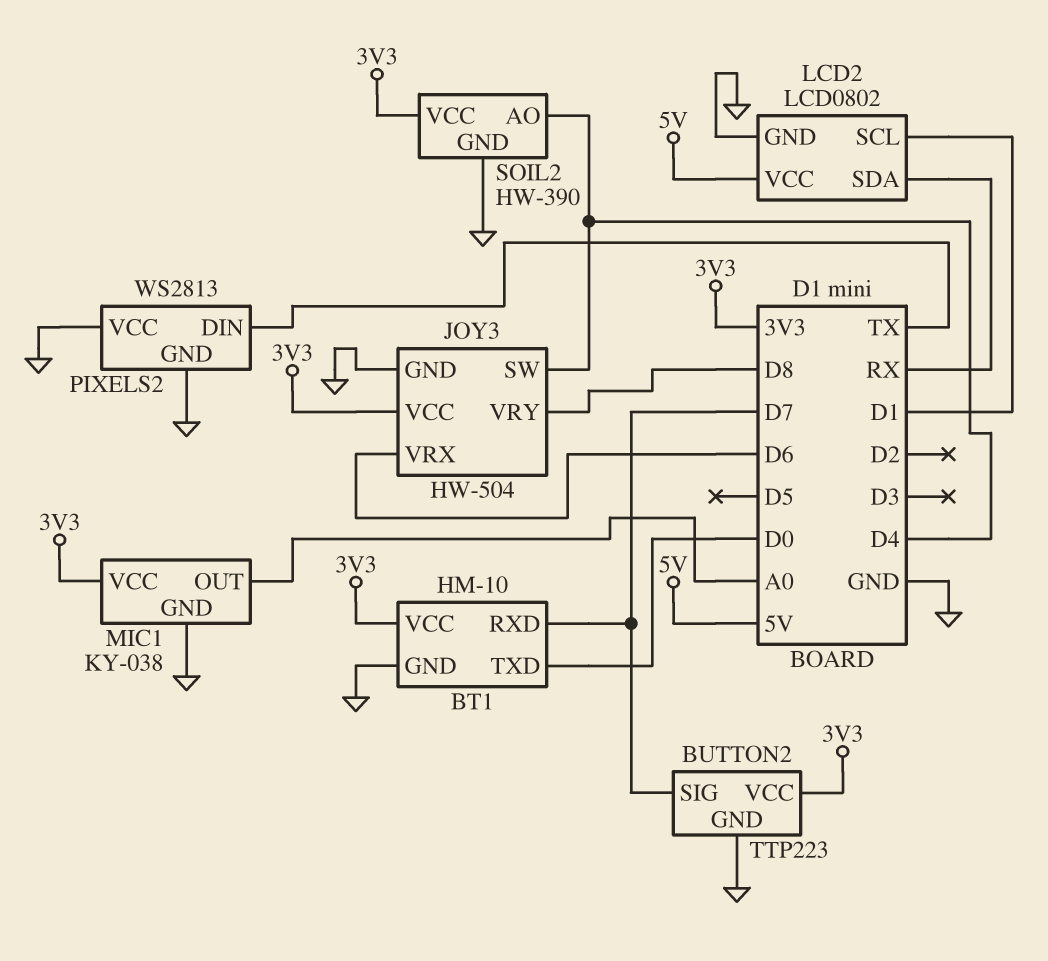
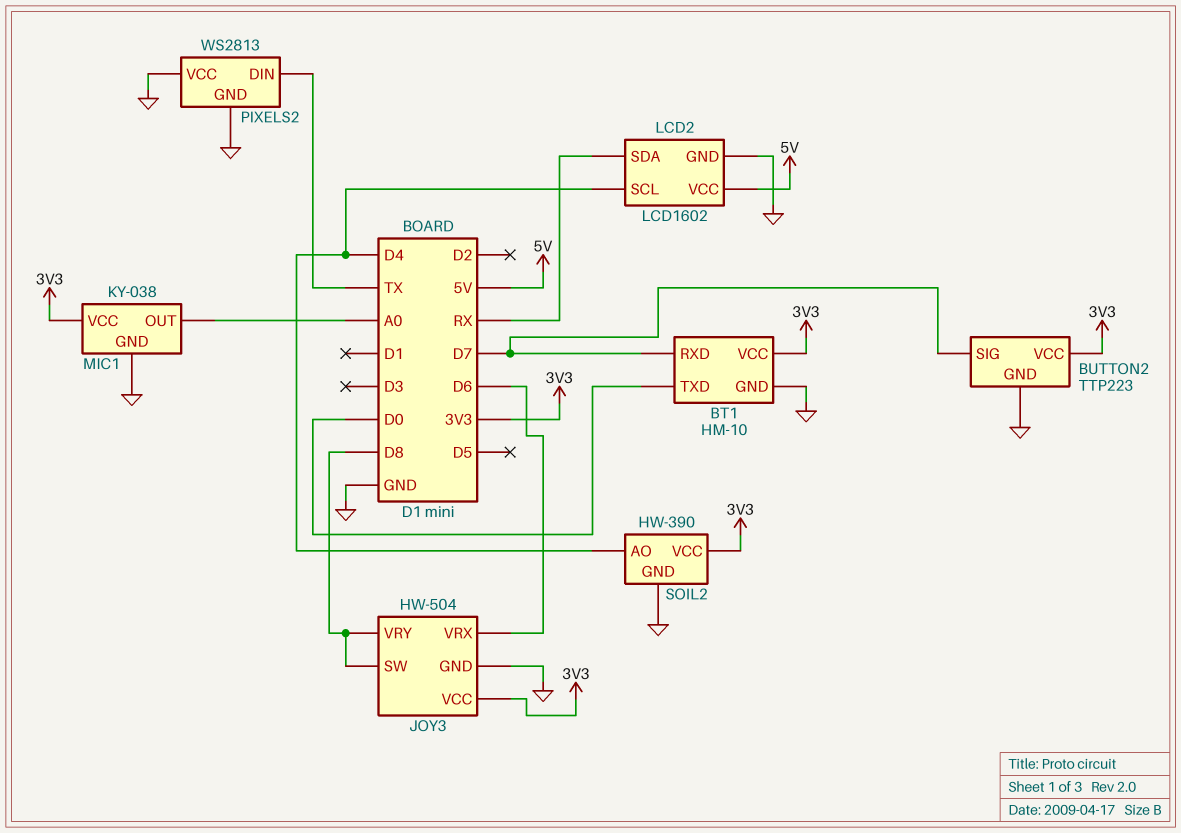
JOY3 pin SW: D4 -> D8
LCD2: LCD0802 -> LCD1602
LCD2 pin SCL: D1 -> D4

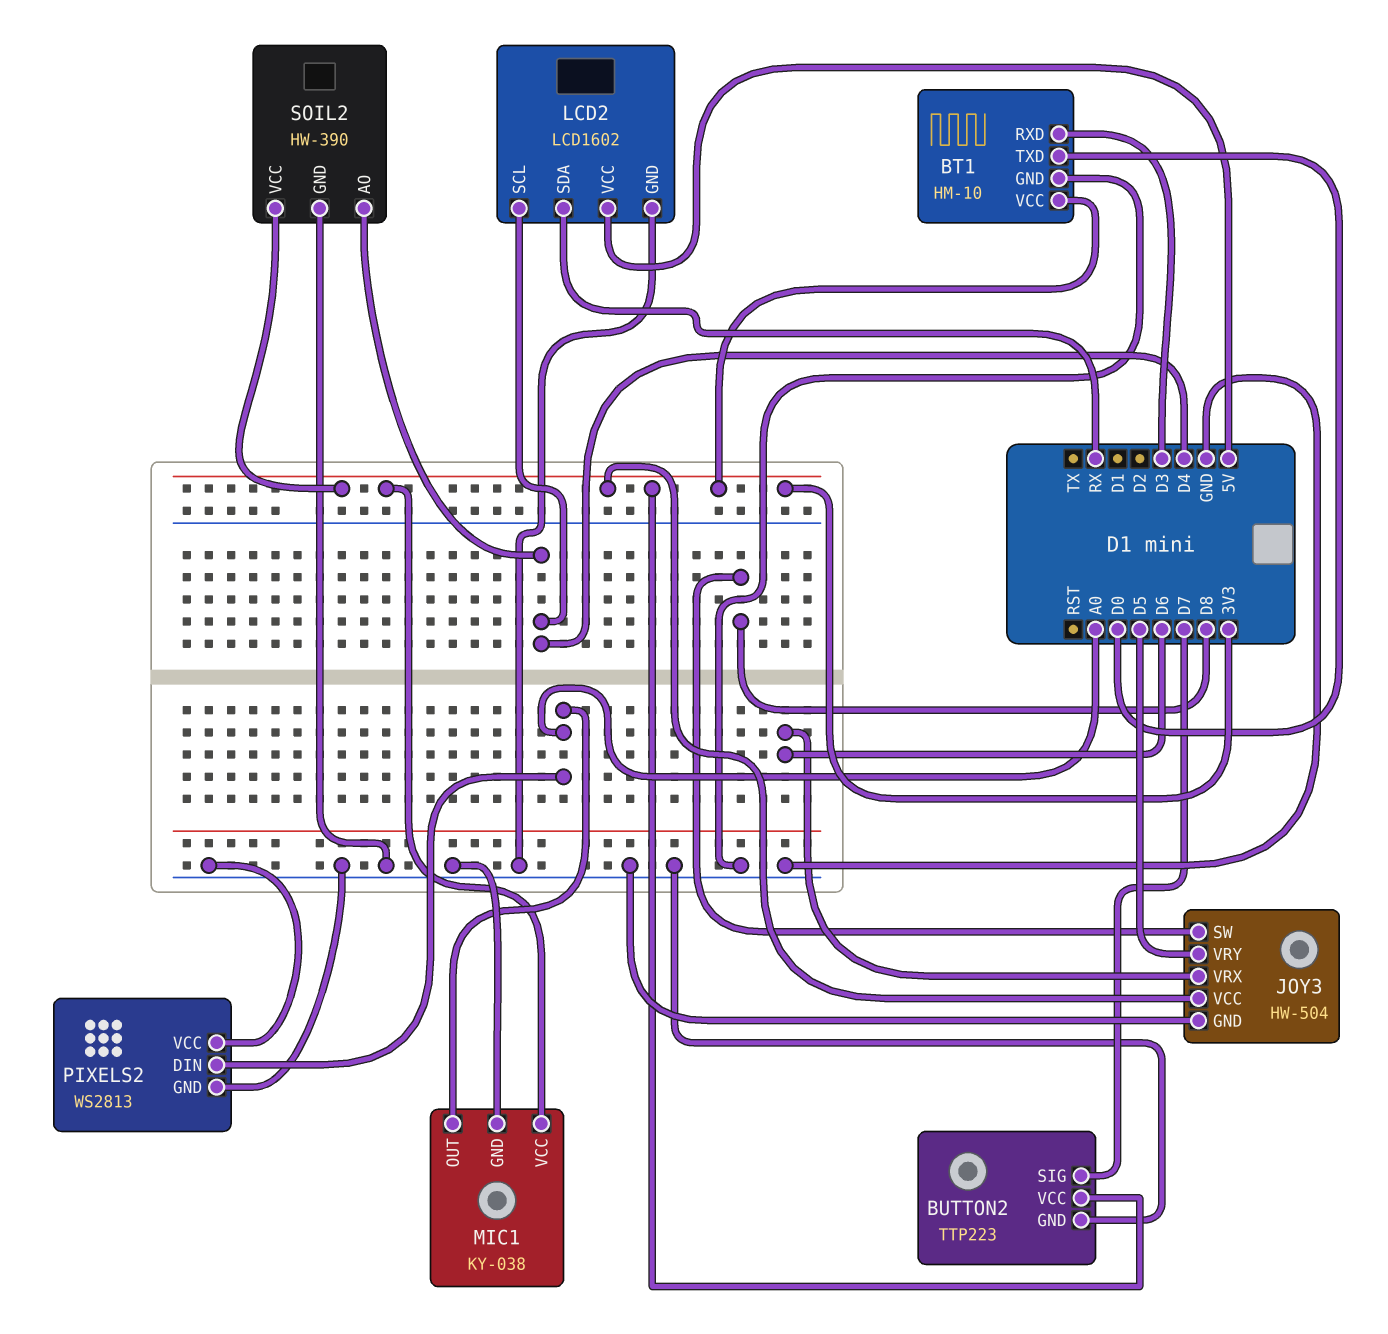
BT1 pin RXD: D7 -> D3
JOY3 pin VRY: D8 -> D5
PIXELS2 pin DIN: TX -> A0

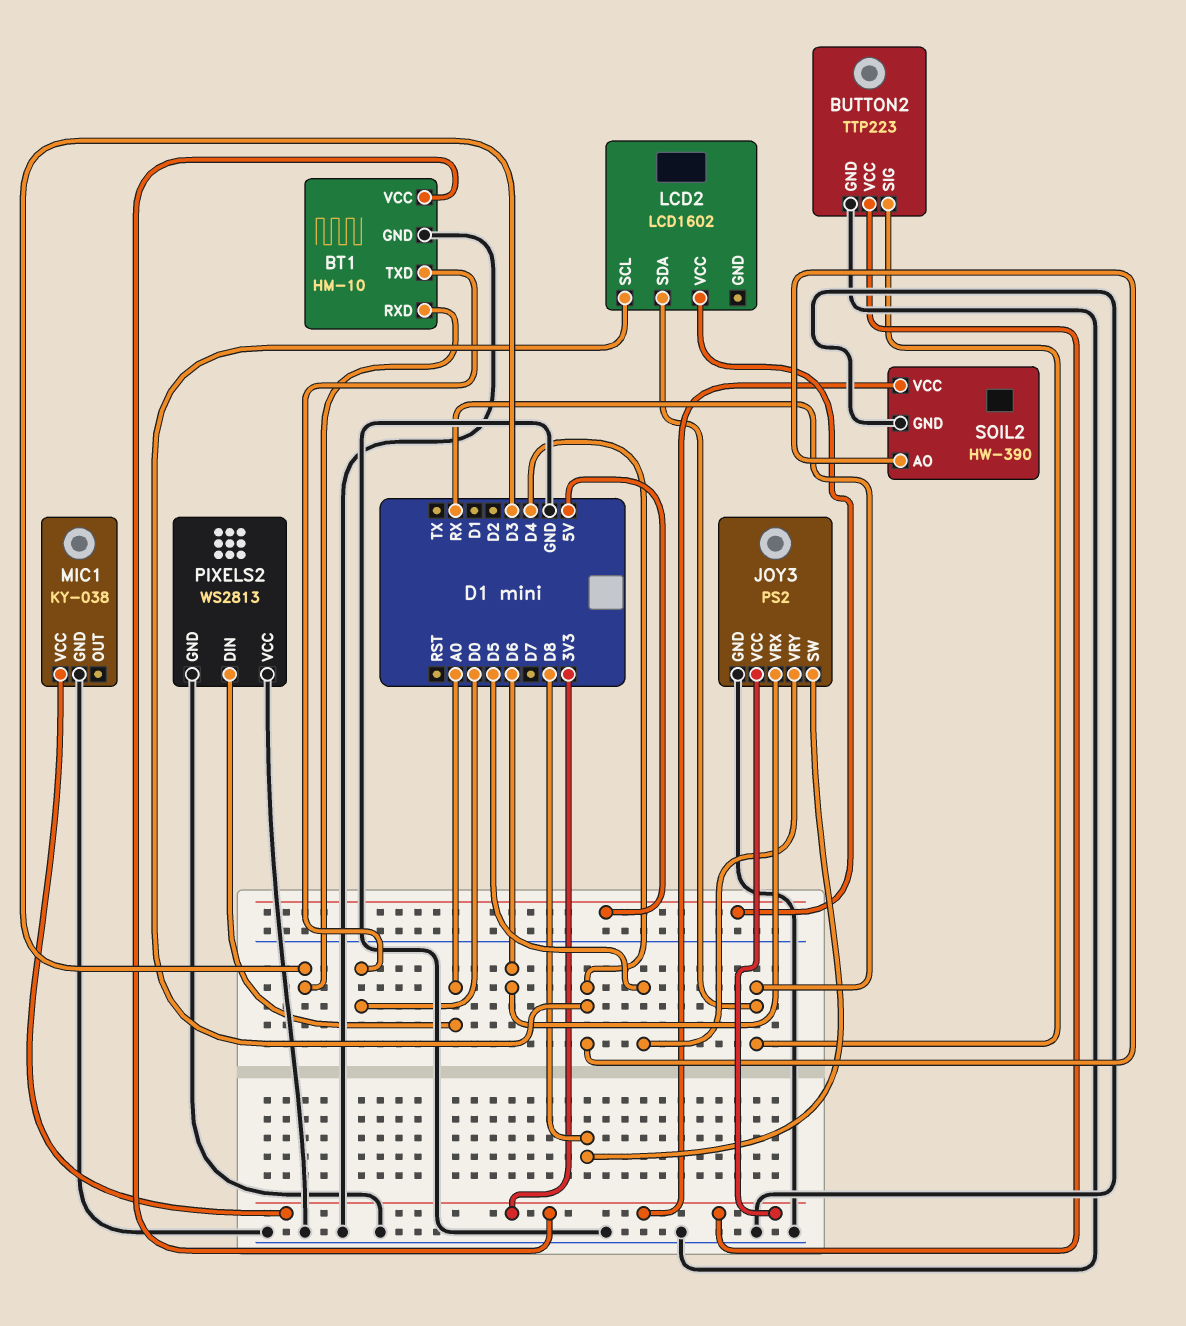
BUTTON2 pin SIG: D7 -> RX
JOY3: HW-504 -> PS2
LCD2 pin GND: GND -> none
MIC1 pin OUT: A0 -> none

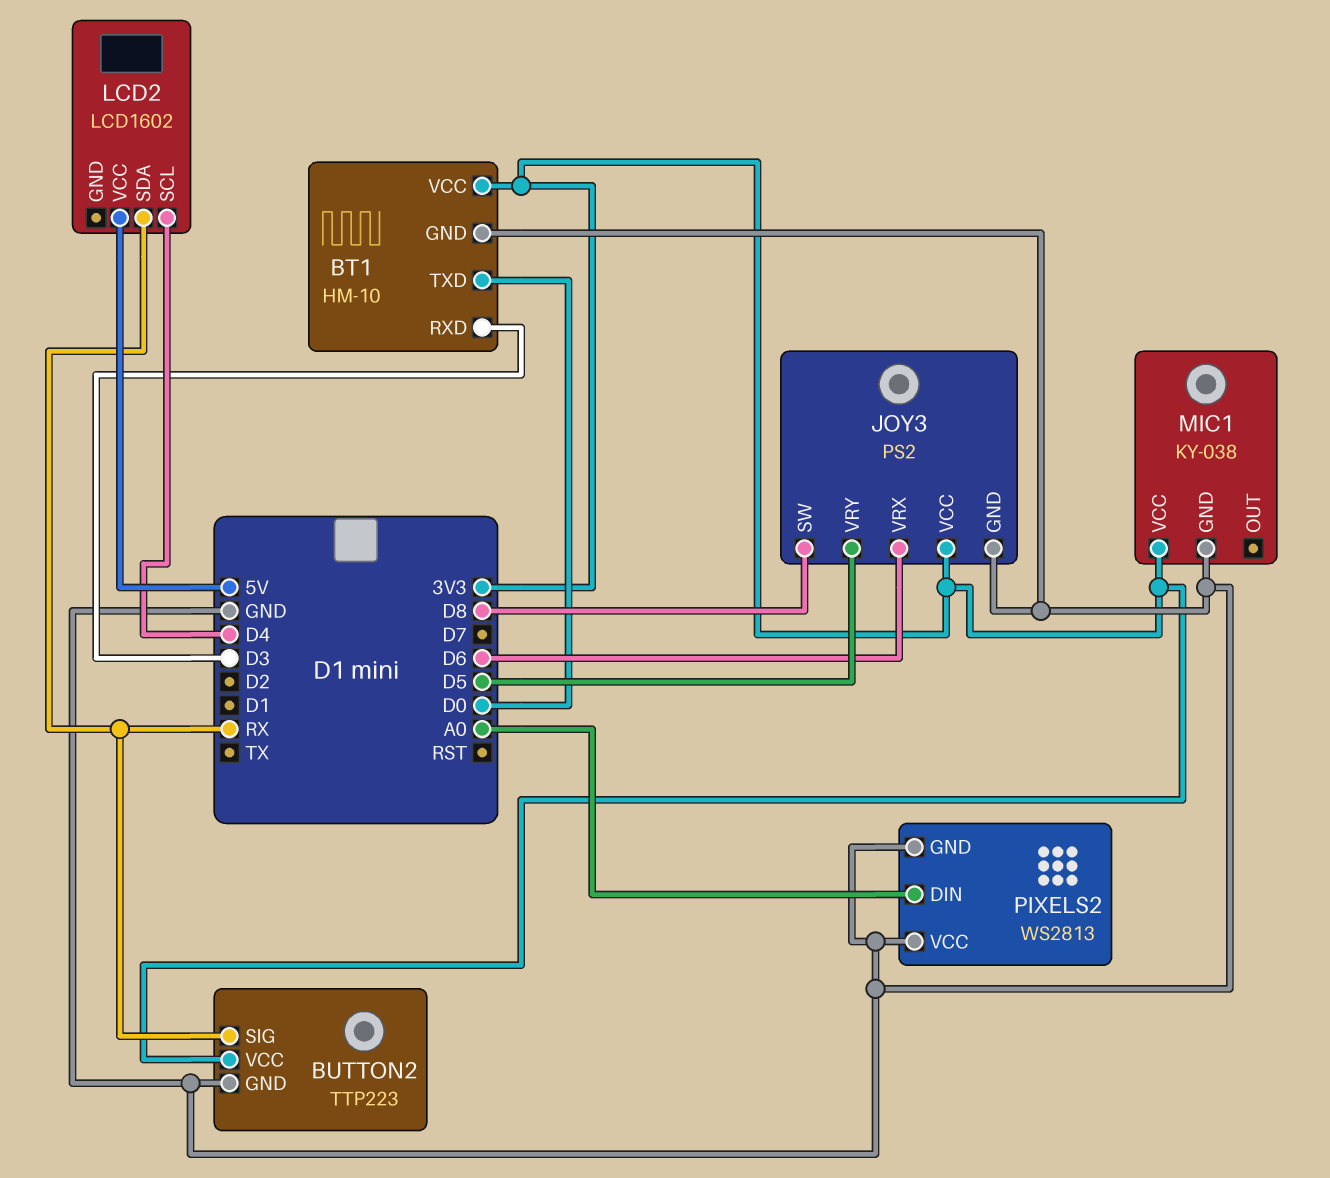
SOIL2: HW-390 -> none
SOIL2 pin AO: D4 -> none
SOIL2 pin GND: GND -> none
SOIL2 pin VCC: 3V3 -> none

